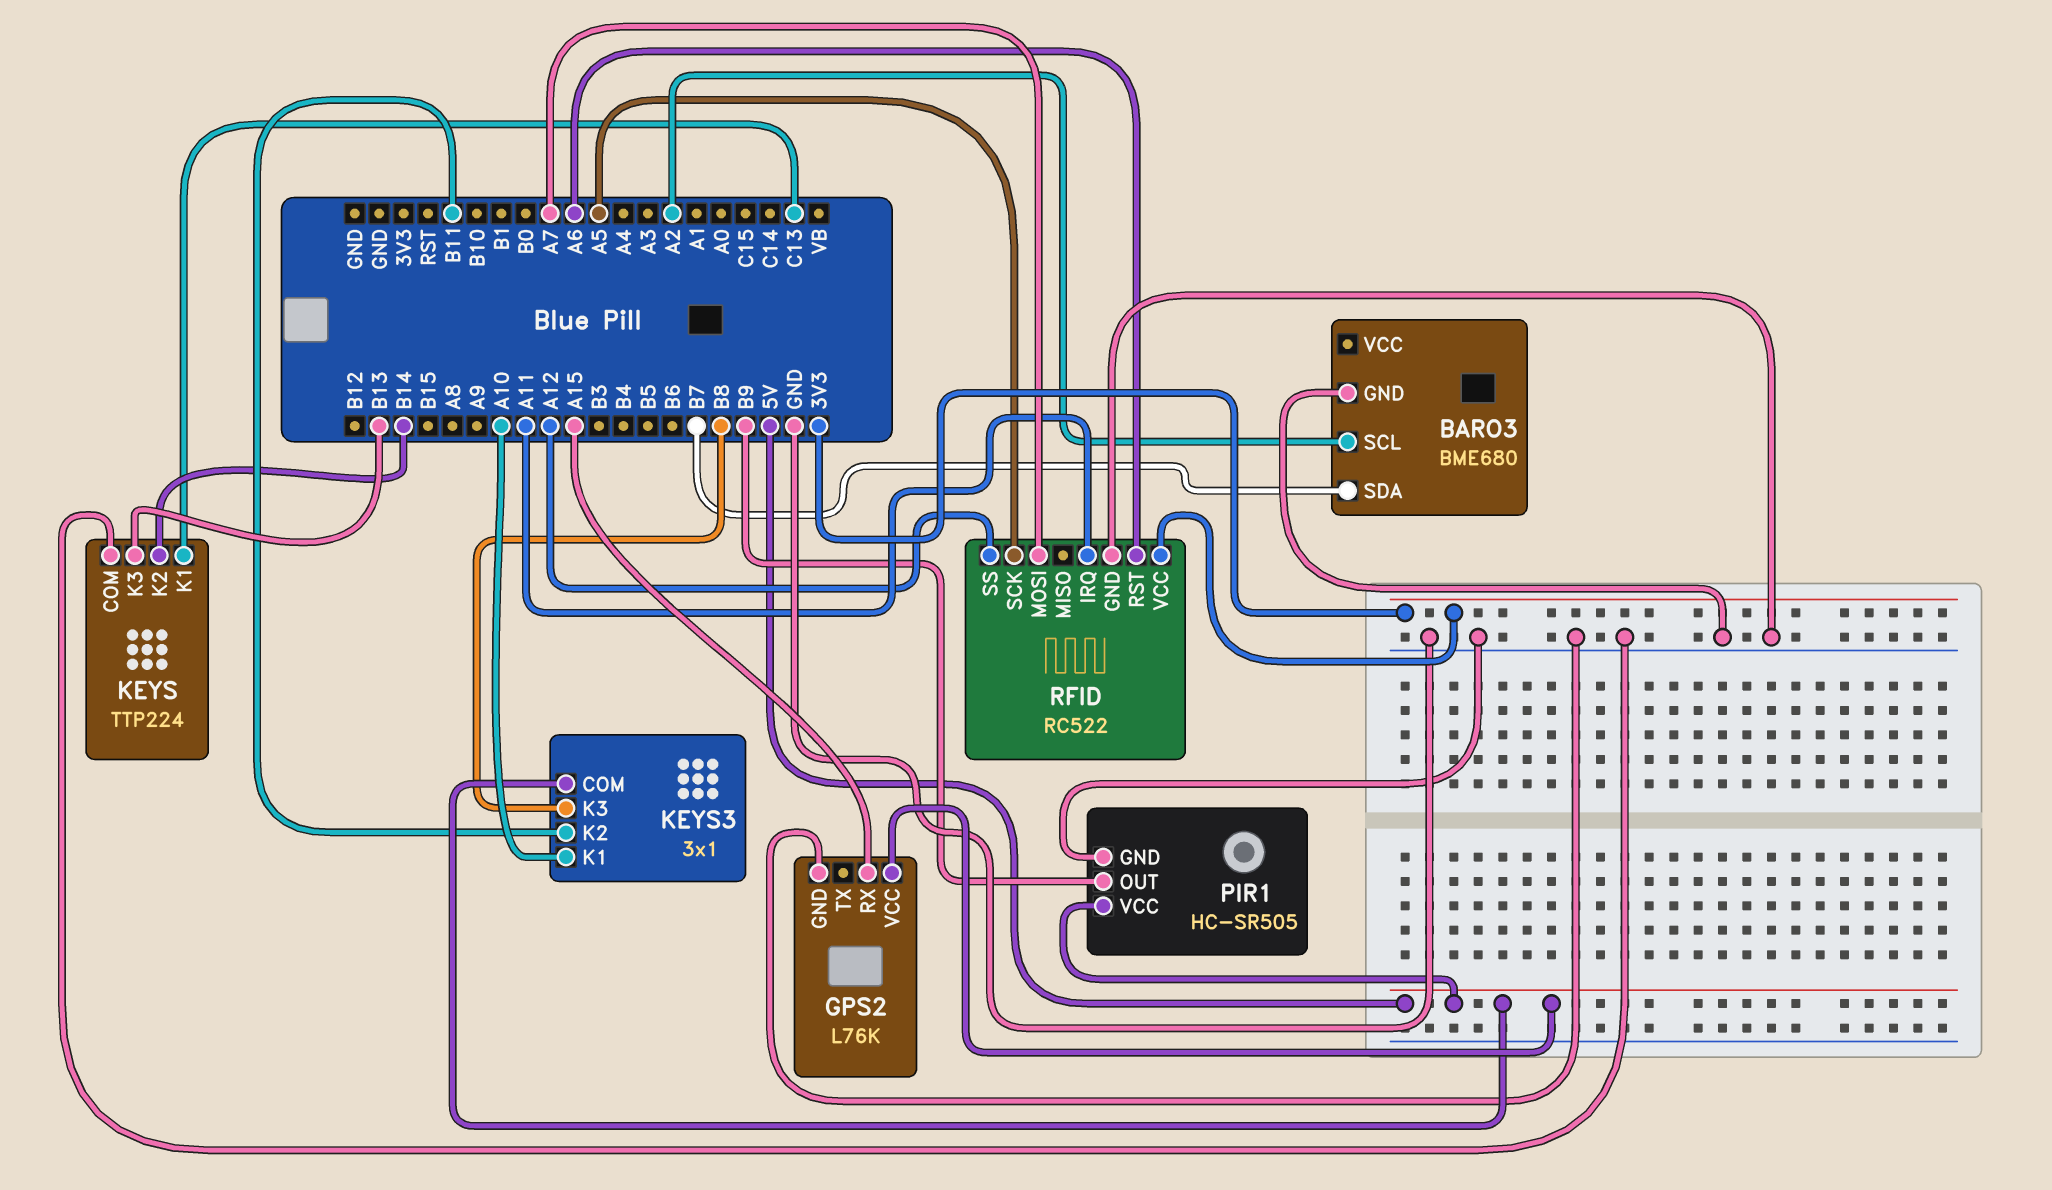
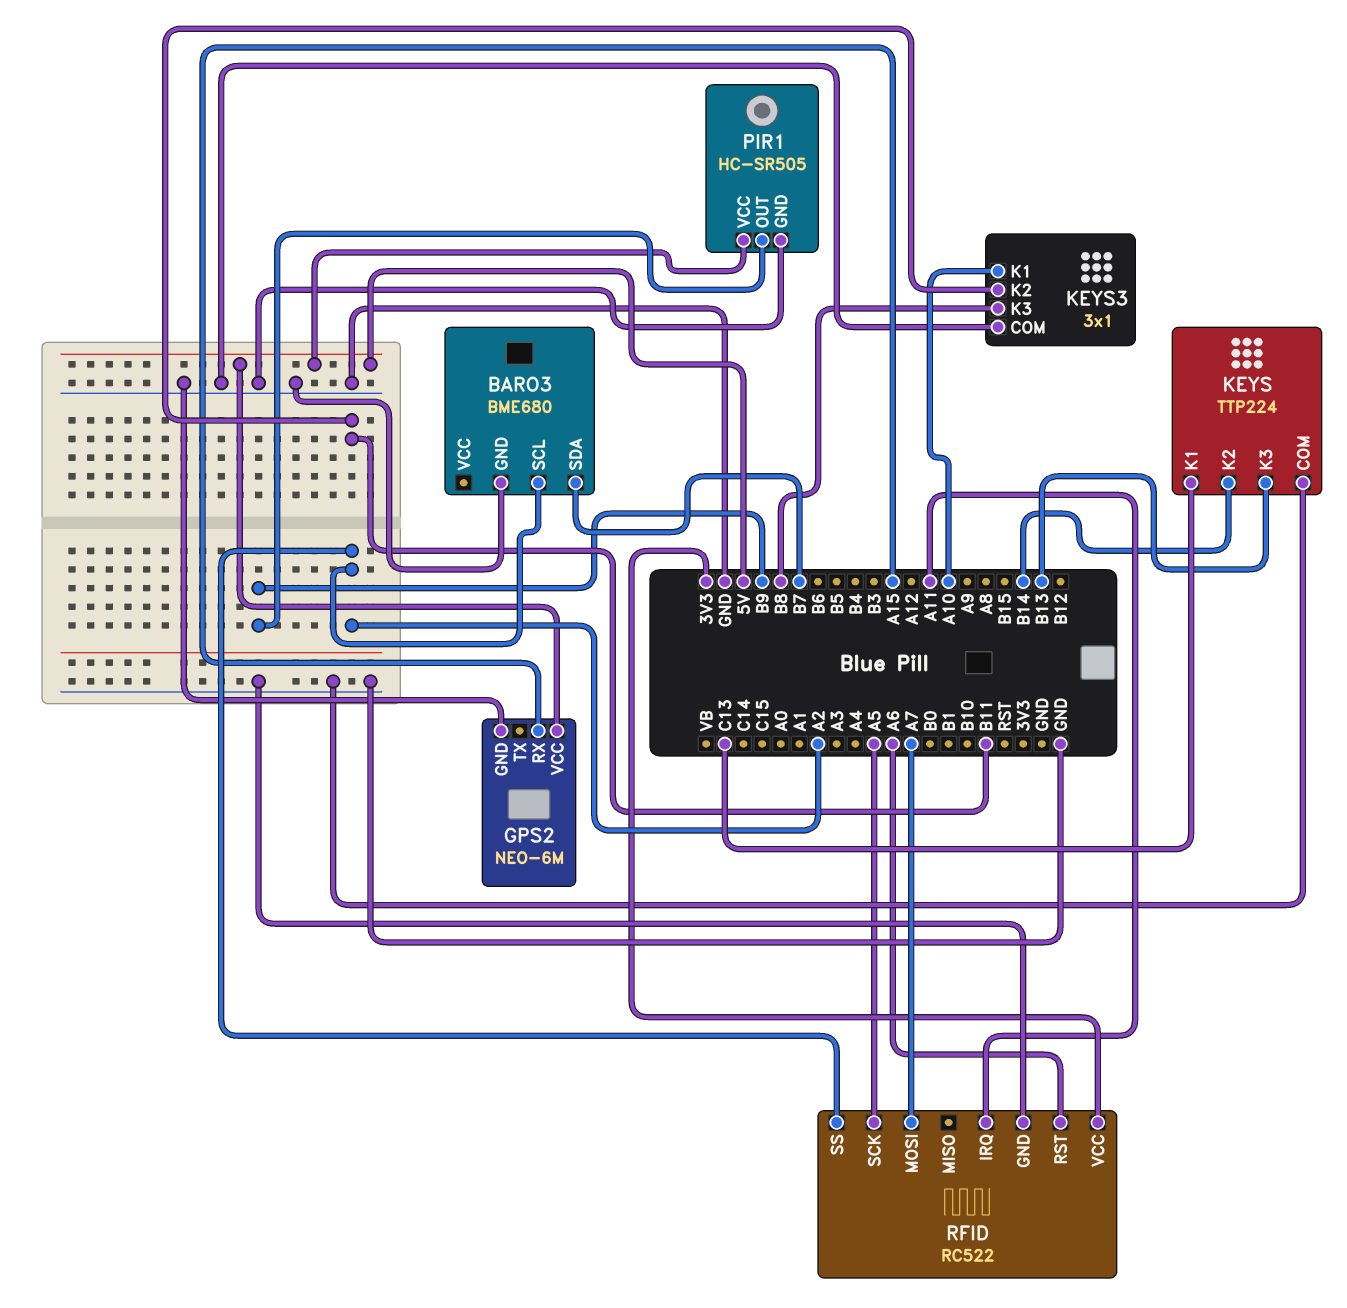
GPS2: L76K -> NEO-6M
KEYS3 pin COM: 5V -> GND
RFID pin SS: A12 -> A2

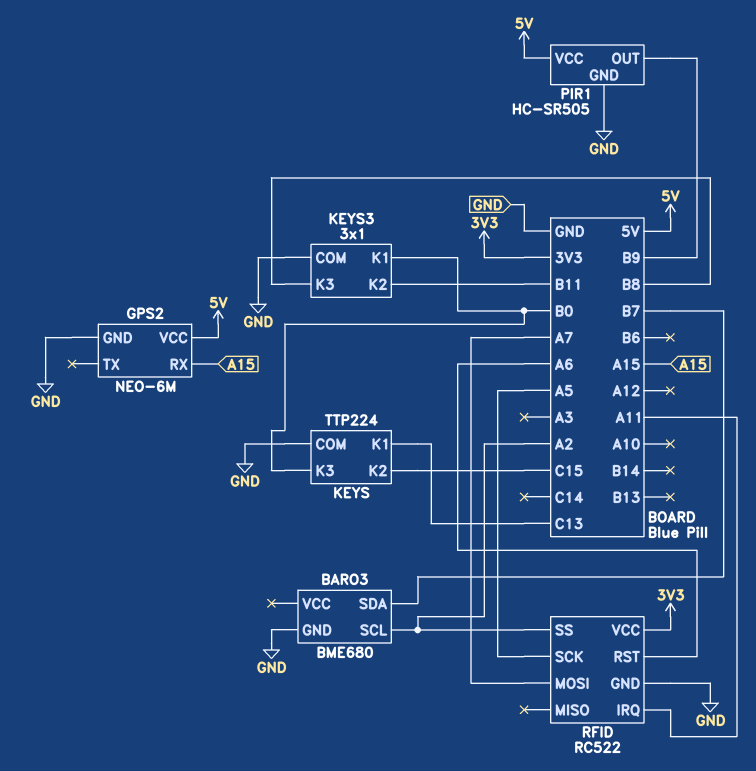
KEYS pin K2: B14 -> C15
KEYS pin K3: B13 -> B0
KEYS3 pin K1: A10 -> B0

